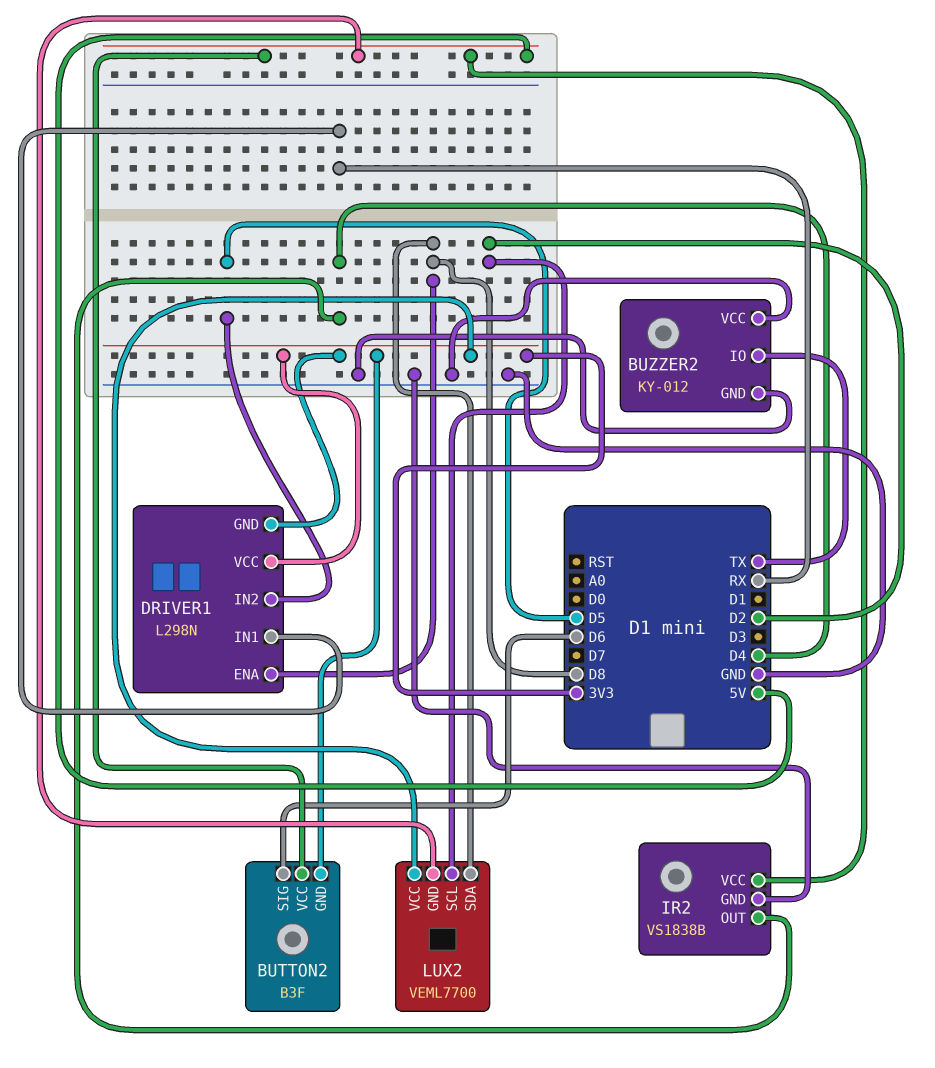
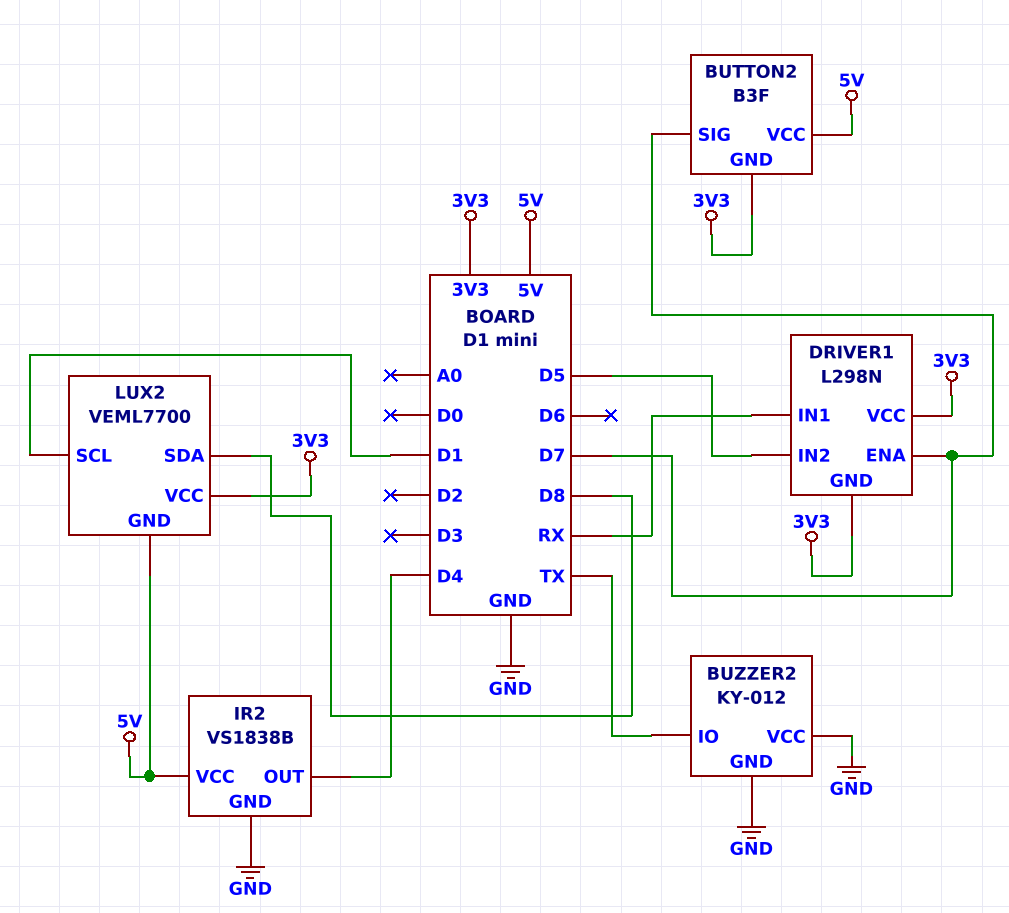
BUTTON2 pin SIG: D6 -> D7
DRIVER1 pin ENA: D8 -> D7
LUX2 pin SCL: D2 -> D1

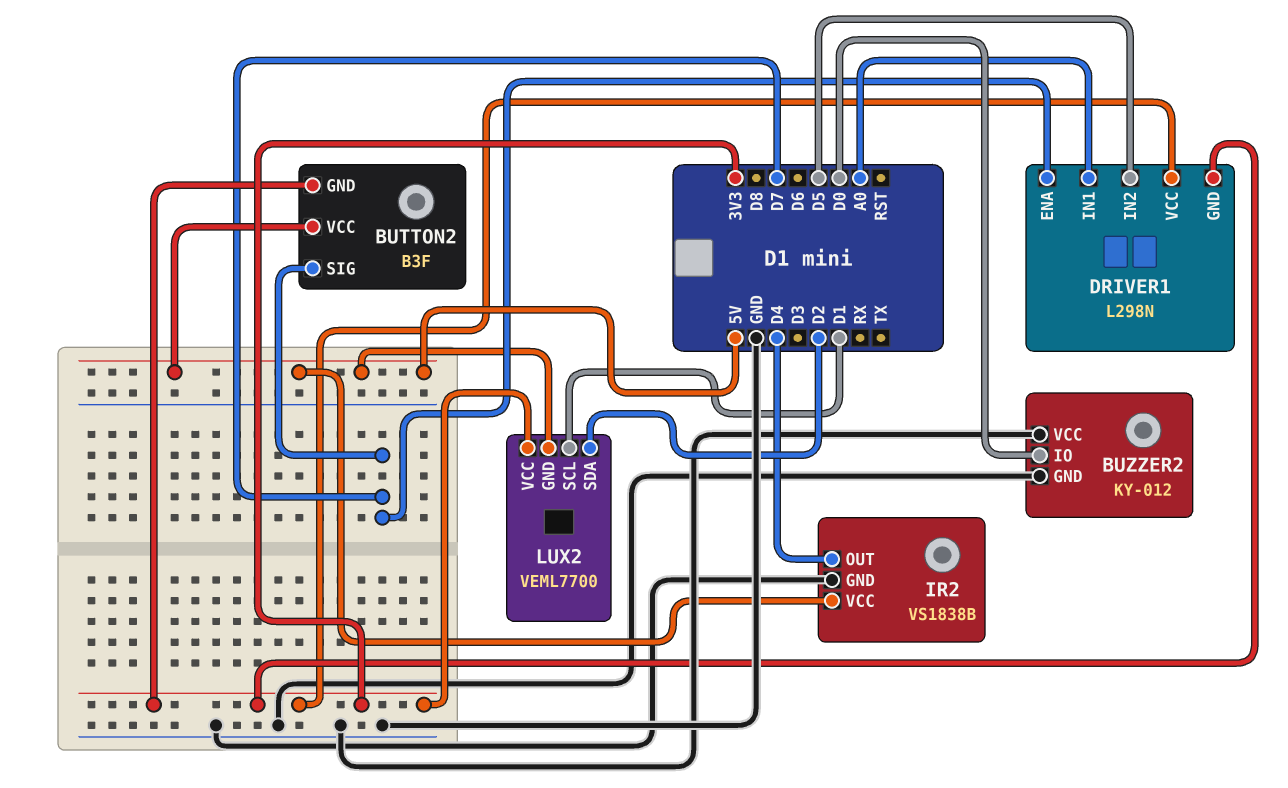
BUZZER2 pin IO: TX -> D0
DRIVER1 pin IN1: RX -> A0
LUX2 pin SDA: D8 -> D2

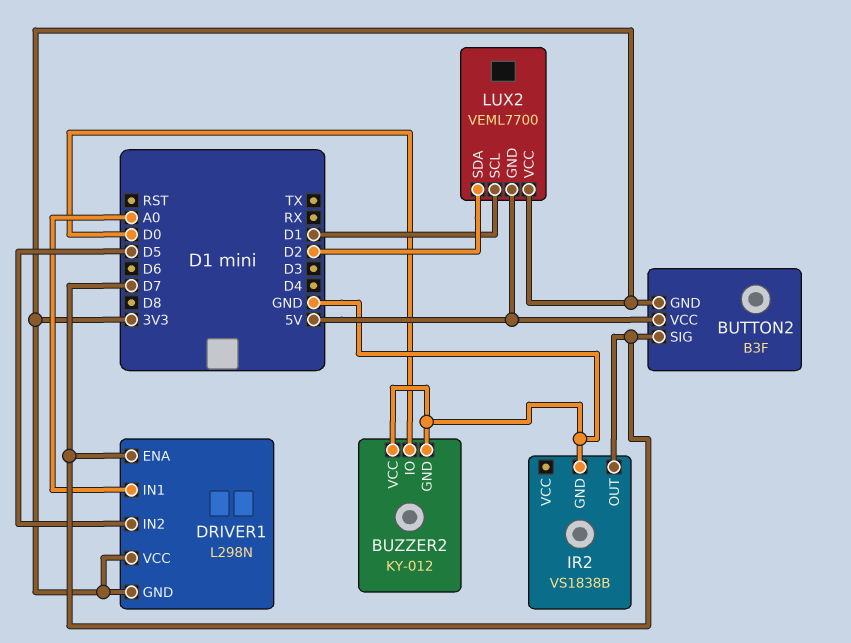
IR2 pin OUT: D4 -> D7
IR2 pin VCC: 5V -> none

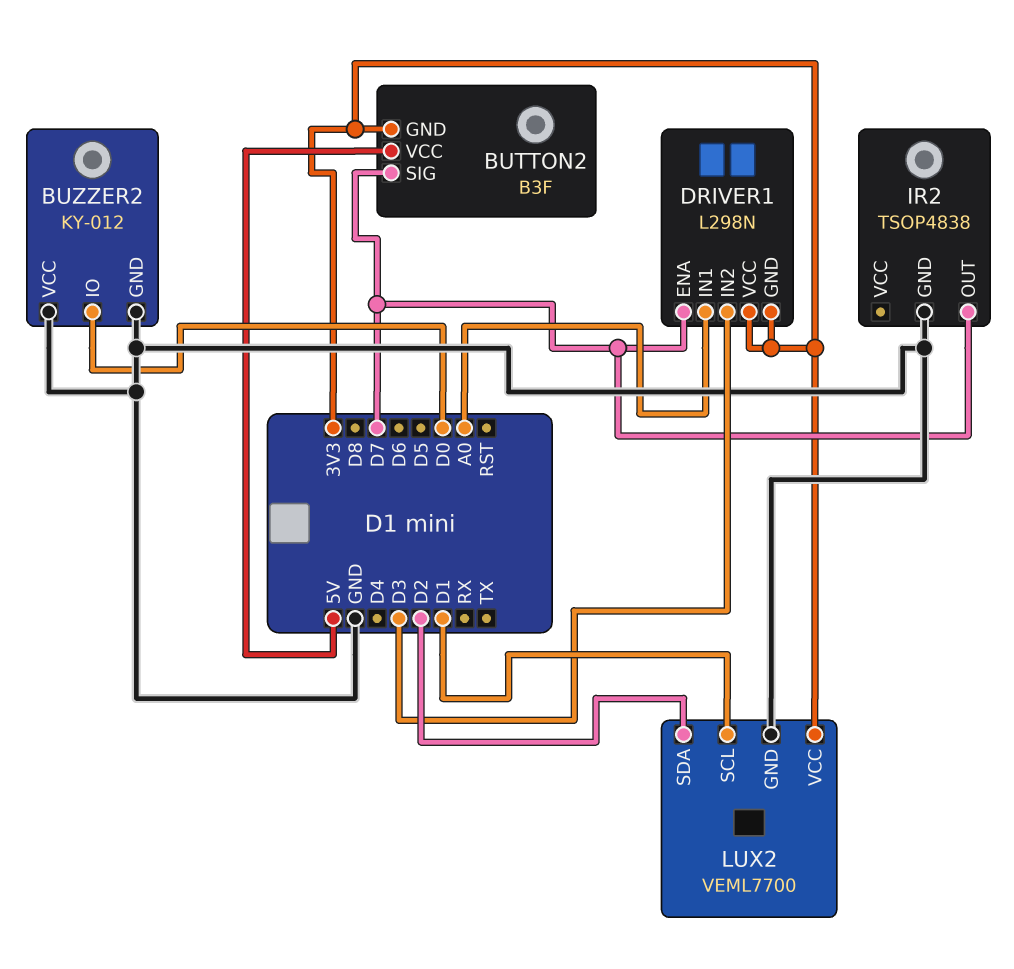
DRIVER1 pin IN2: D5 -> D3
IR2: VS1838B -> TSOP4838
LUX2 pin GND: 5V -> GND

